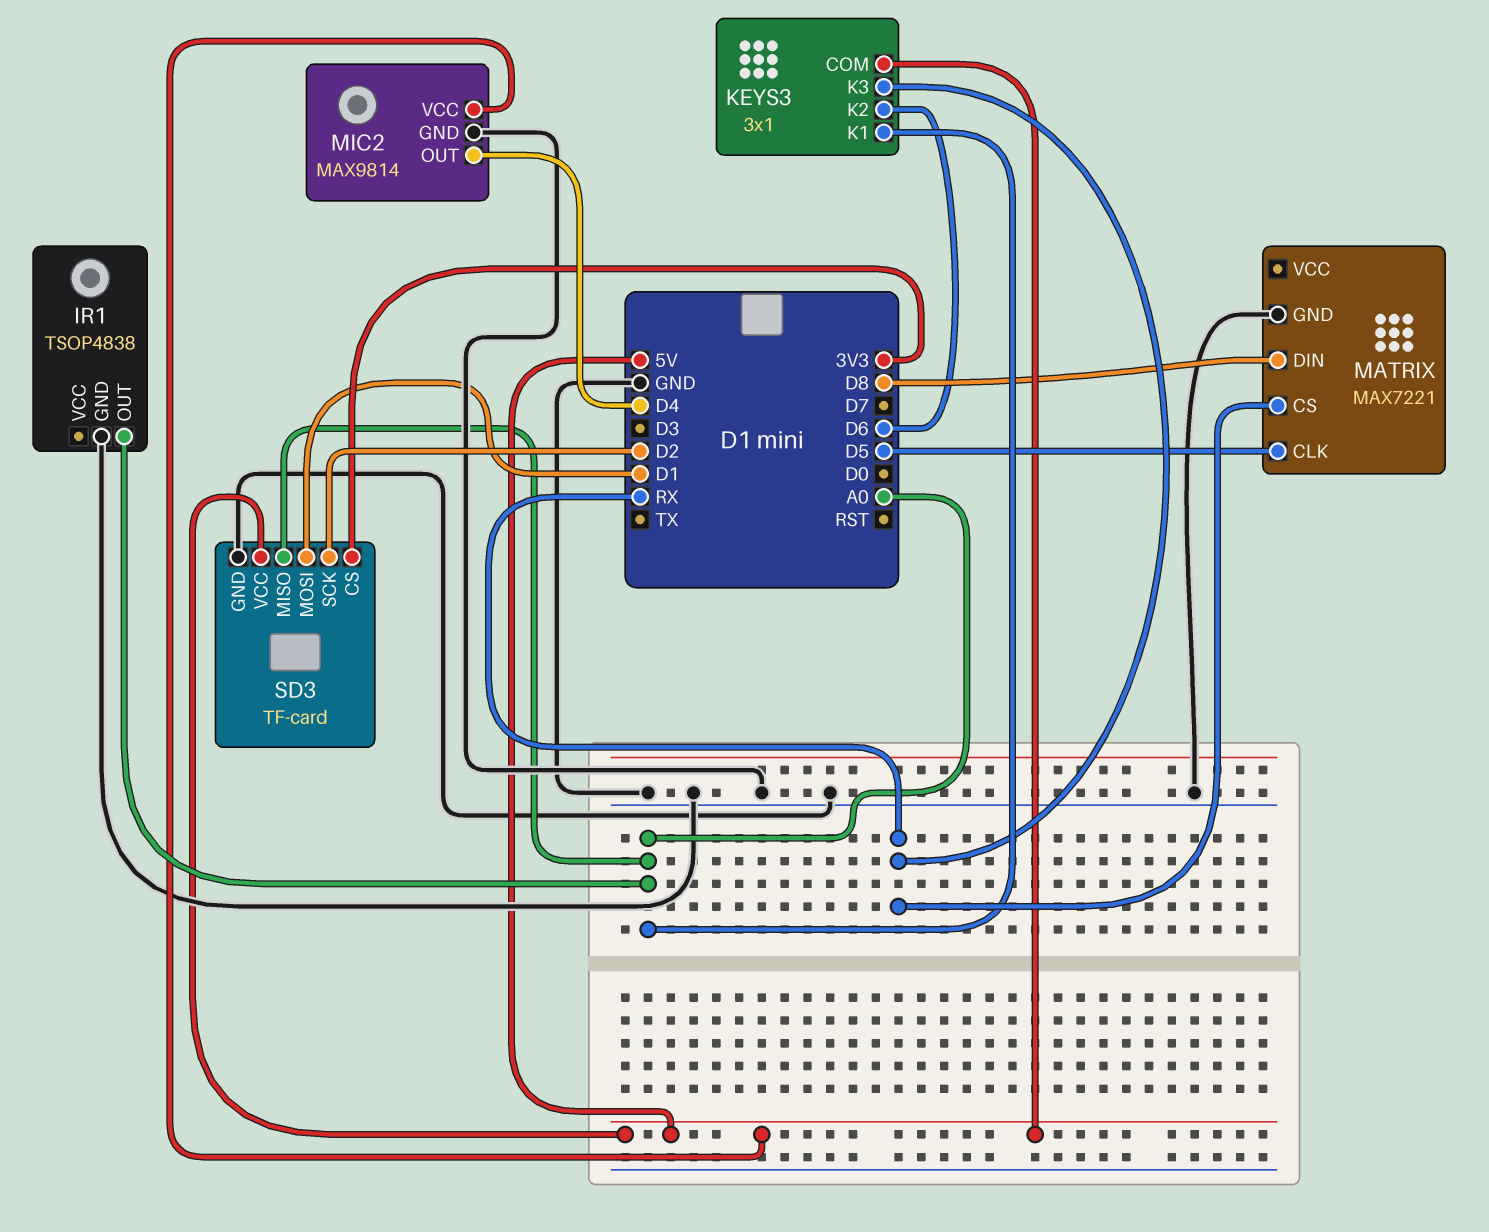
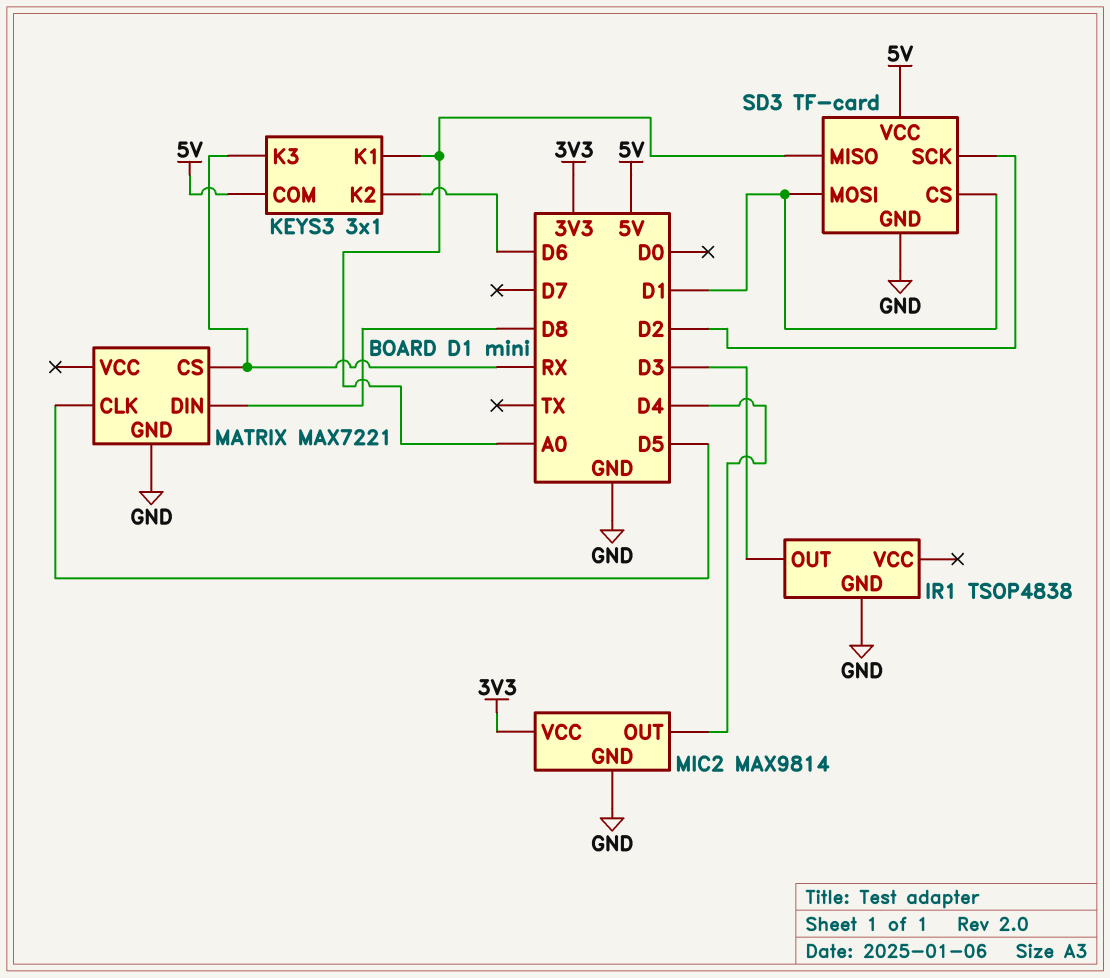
IR1 pin OUT: A0 -> D3
MIC2 pin VCC: 5V -> 3V3
SD3 pin CS: 3V3 -> D1

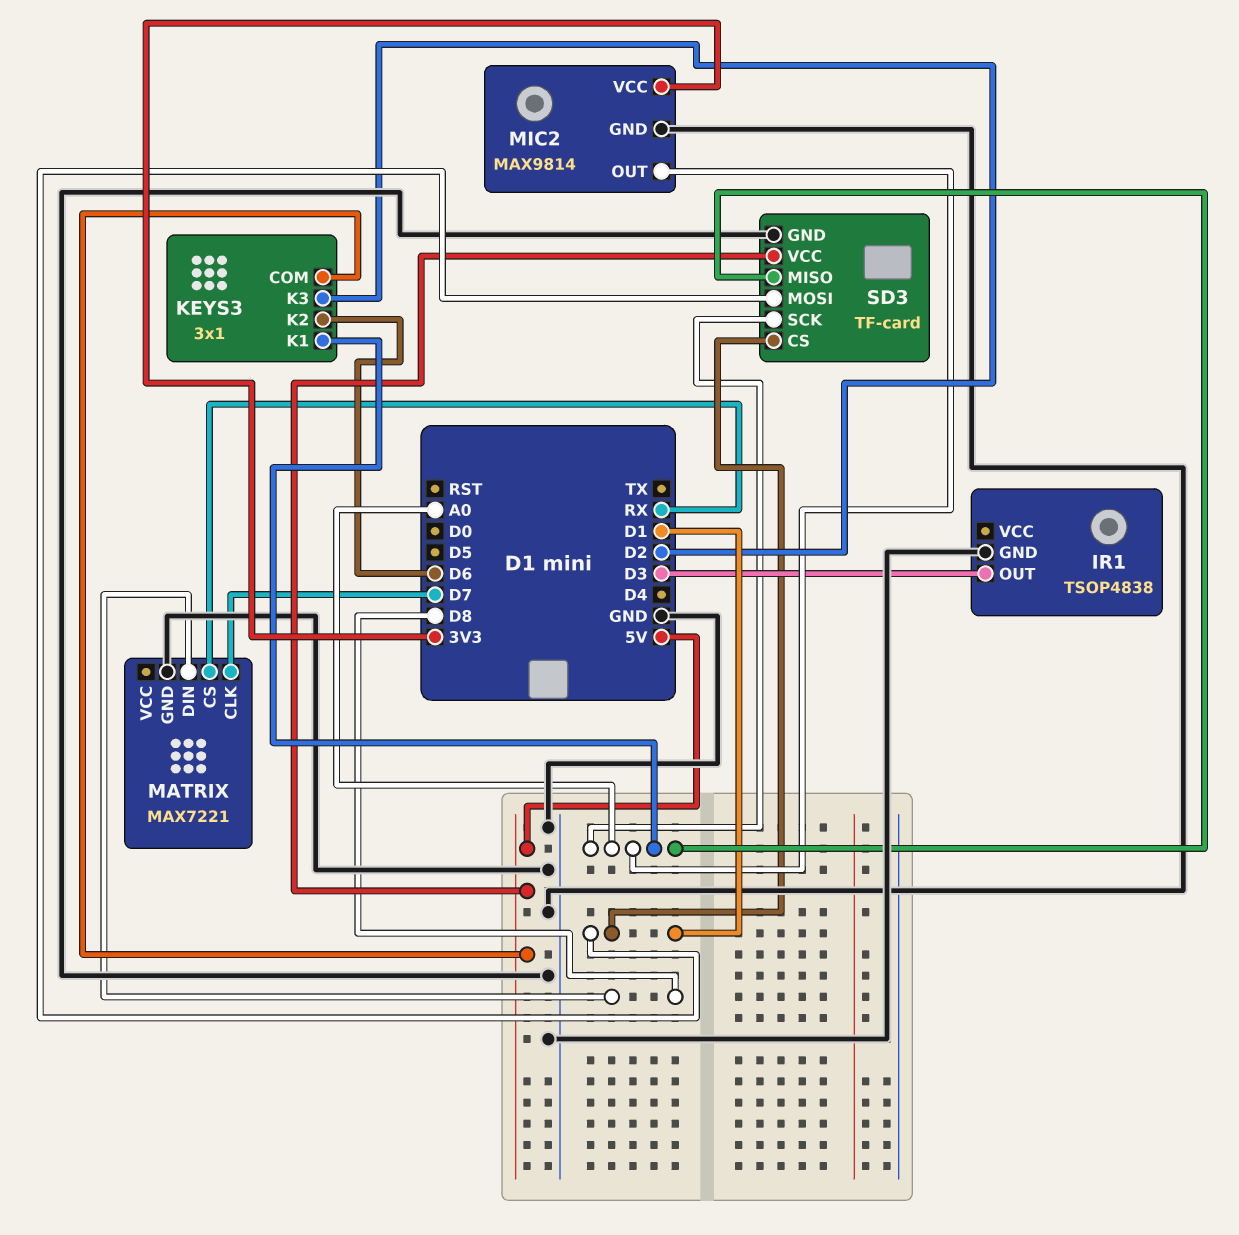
KEYS3 pin K3: RX -> D2
MATRIX pin CLK: D5 -> D7
MIC2 pin OUT: D4 -> A0
SD3 pin SCK: D2 -> A0

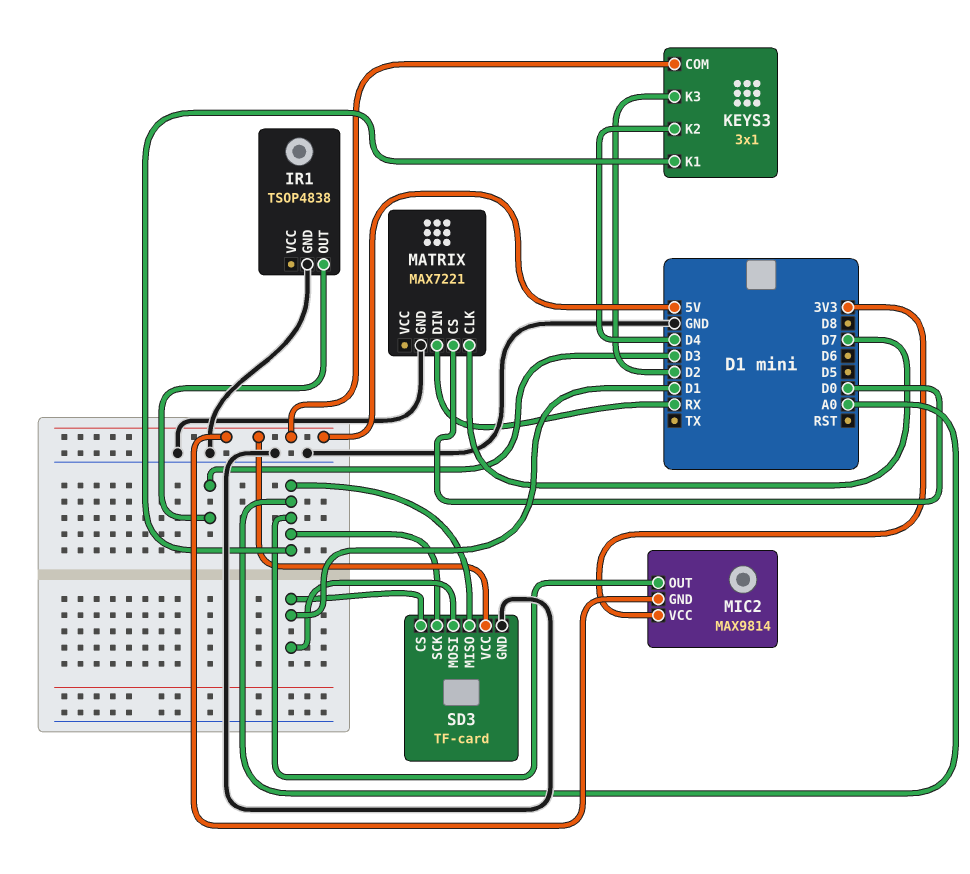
KEYS3 pin K2: D6 -> D4
MATRIX pin CS: RX -> D0
MATRIX pin DIN: D8 -> RX
MIC2 pin GND: GND -> 5V

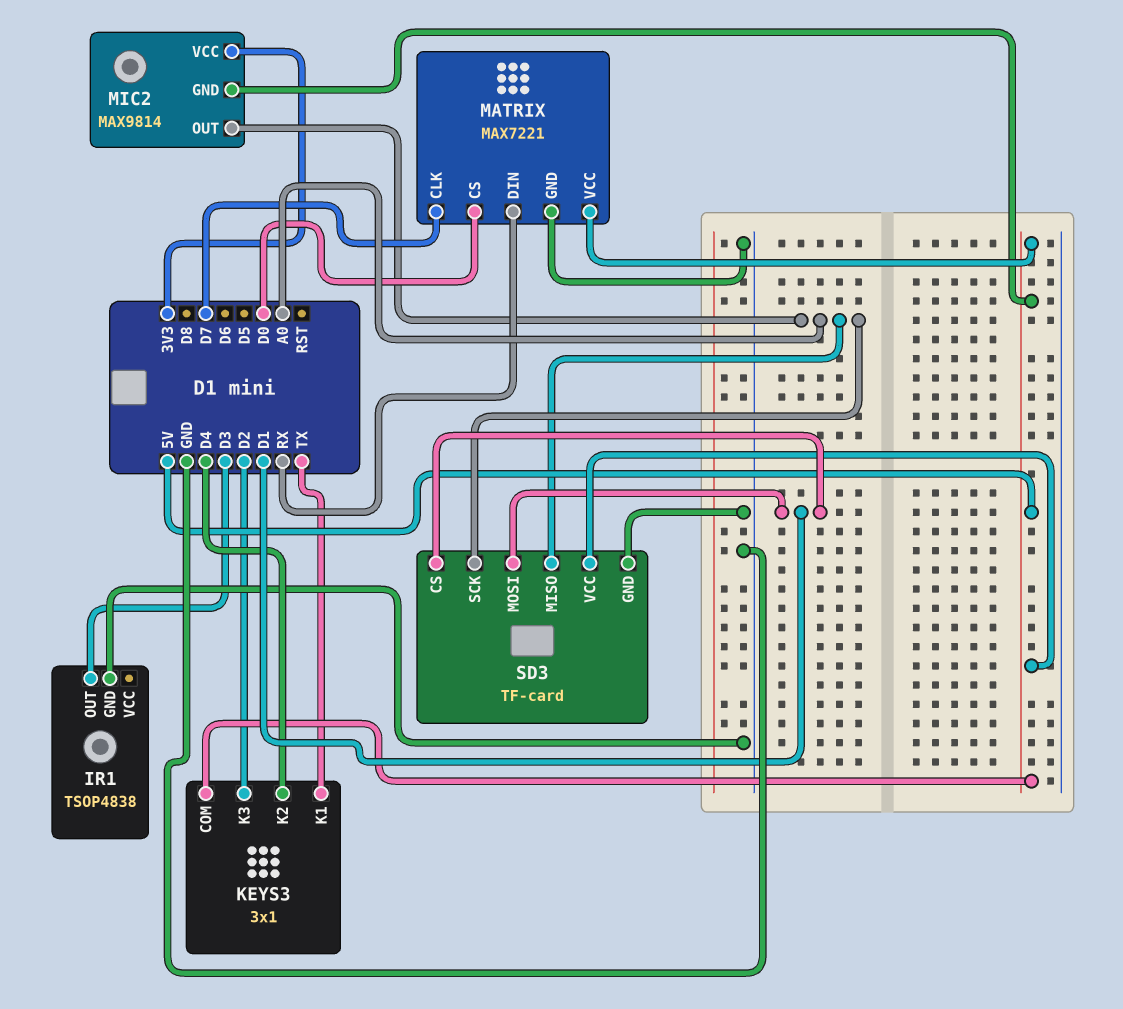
KEYS3 pin K1: A0 -> TX
MATRIX pin VCC: none -> 5V

